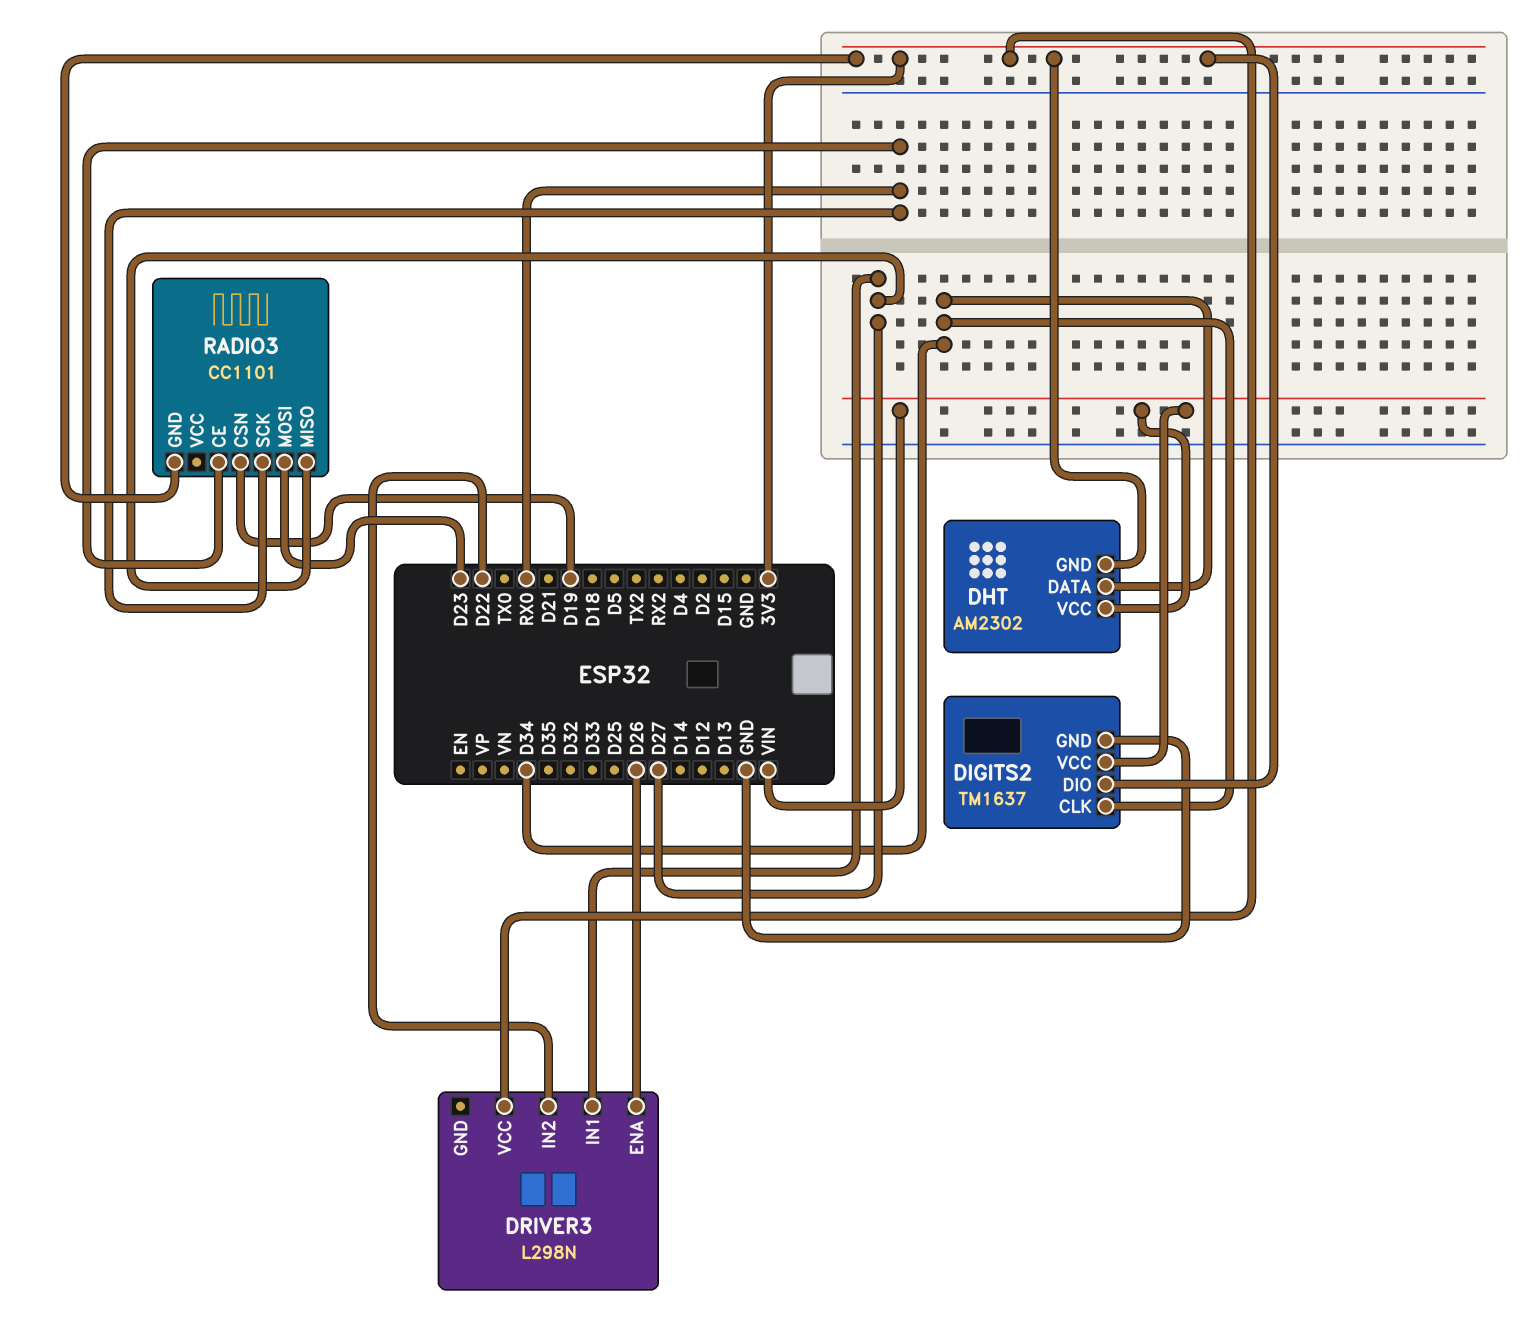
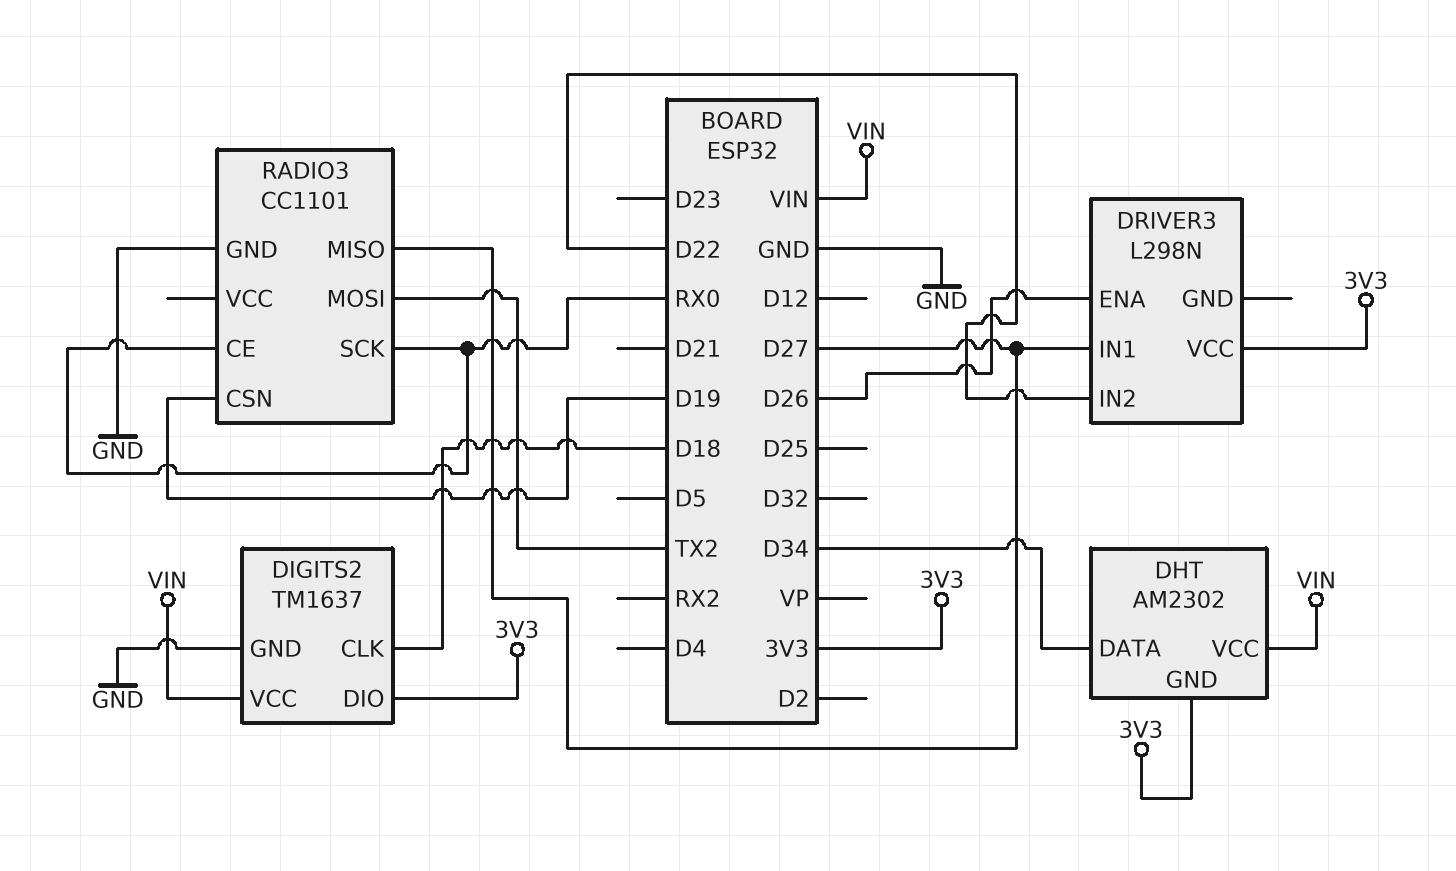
DIGITS2 pin CLK: D34 -> D18
RADIO3 pin GND: 3V3 -> GND
RADIO3 pin MOSI: D23 -> TX2

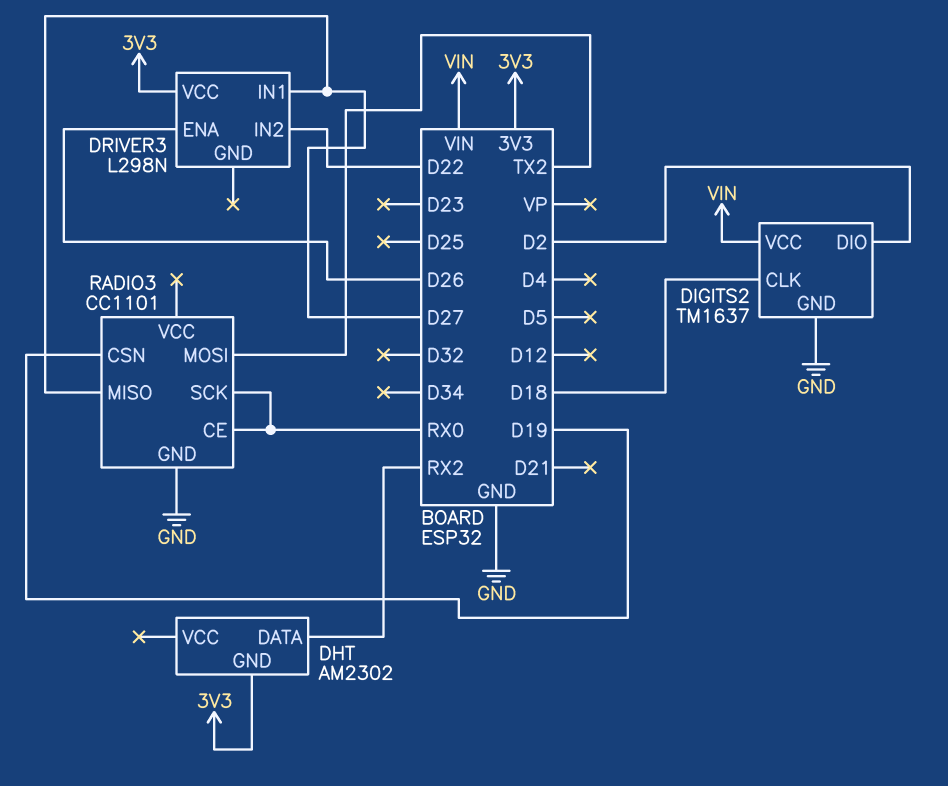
DHT pin DATA: D34 -> RX2
DHT pin VCC: VIN -> none
DIGITS2 pin DIO: 3V3 -> D2

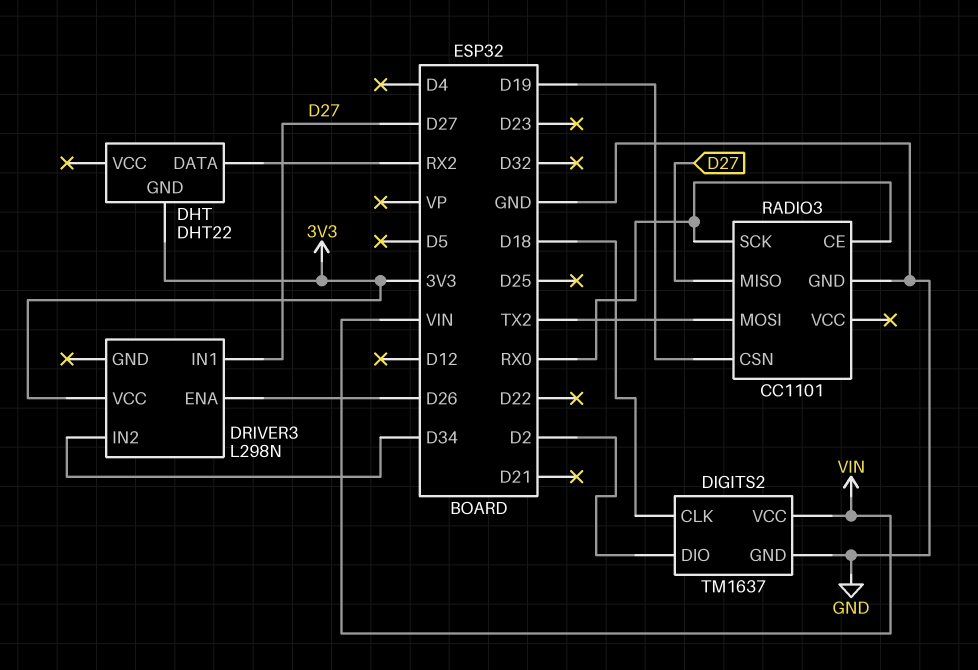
DHT: AM2302 -> DHT22
DRIVER3 pin IN2: D22 -> D34

